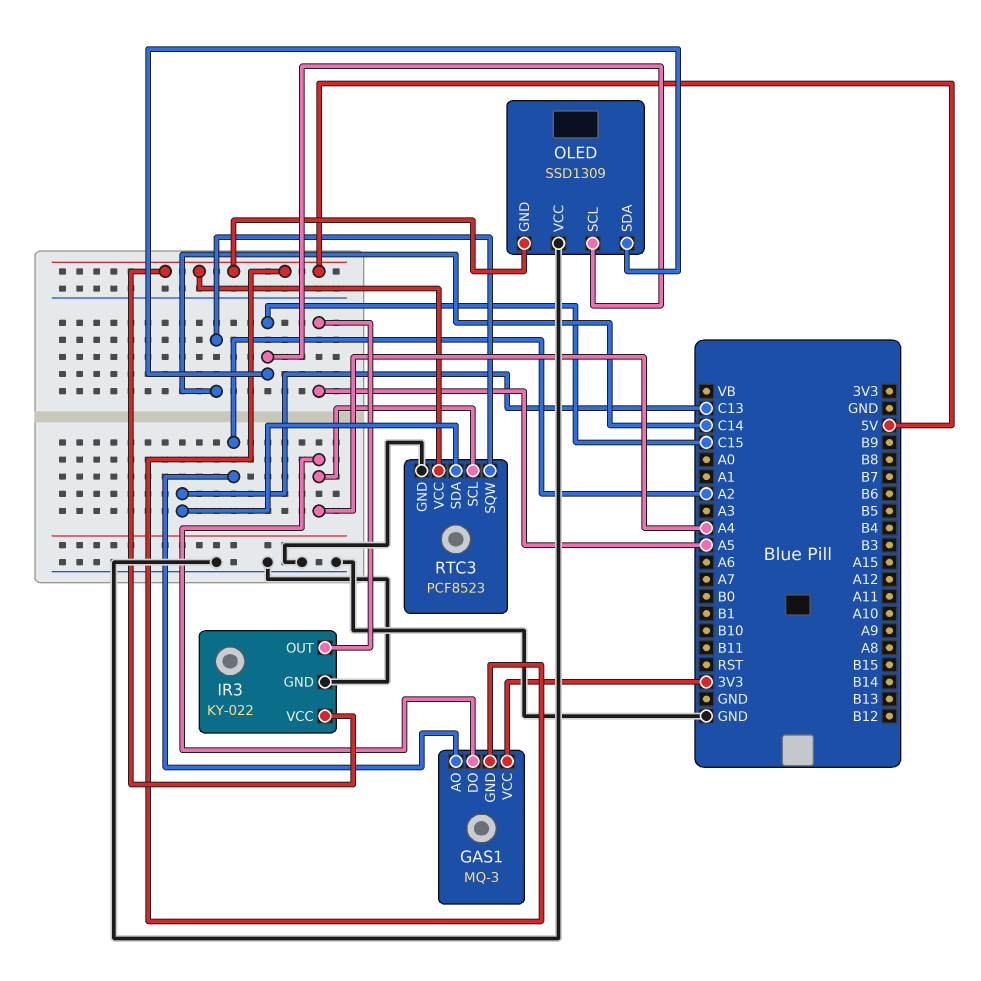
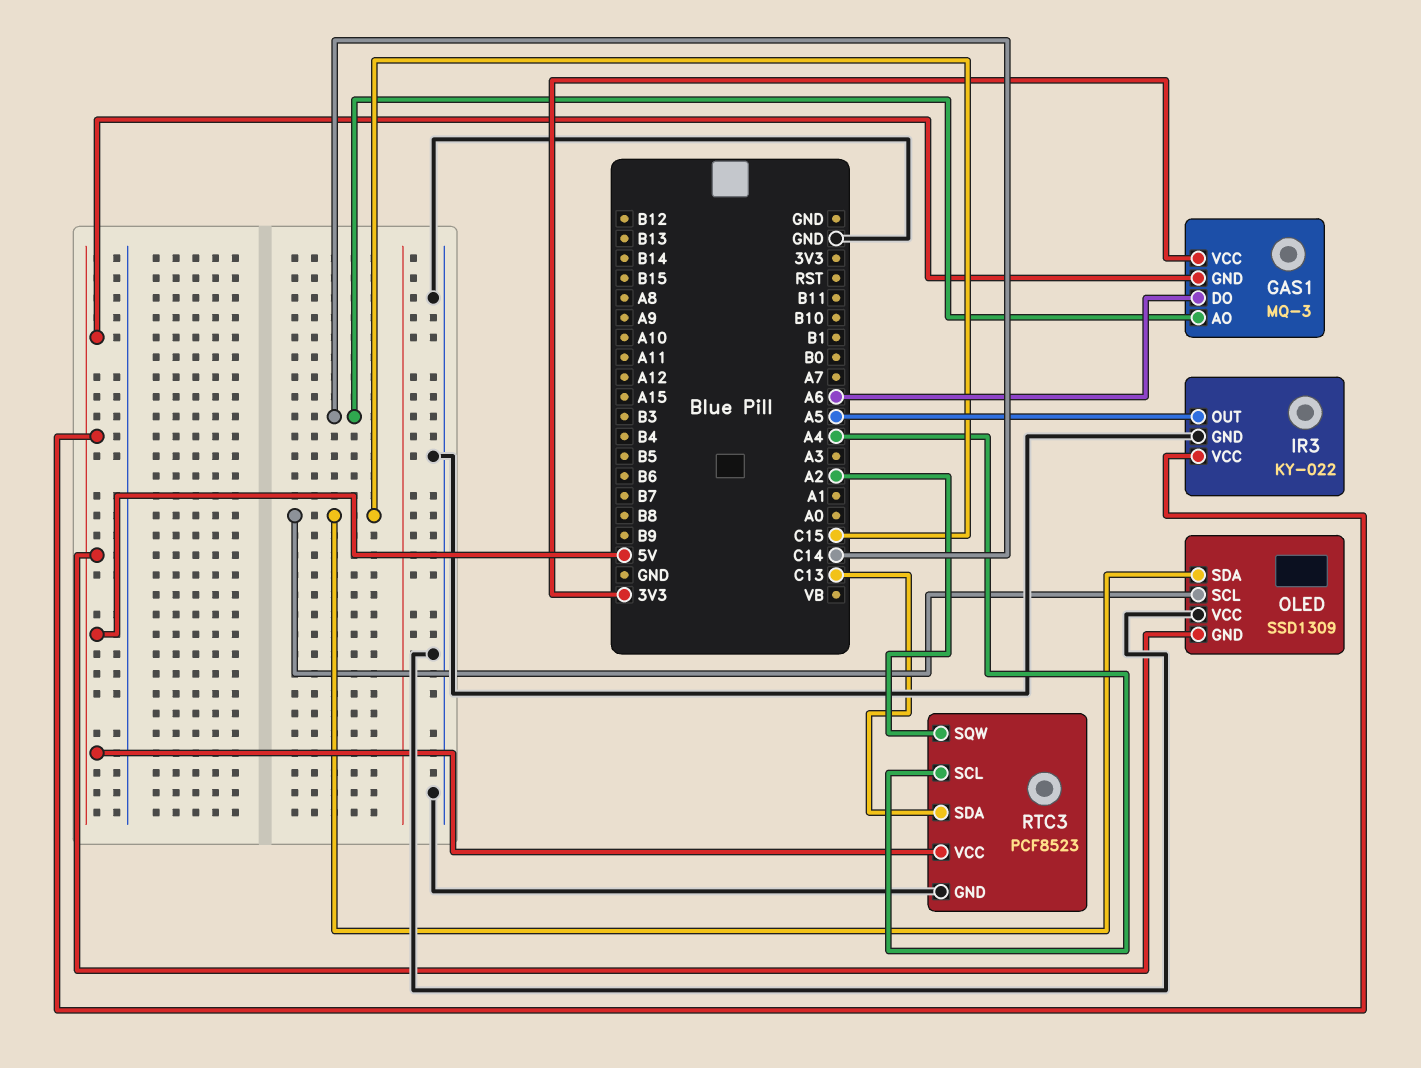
GAS1 pin AO: A2 -> C14
GAS1 pin DO: A4 -> A6
RTC3 pin SQW: C14 -> A2

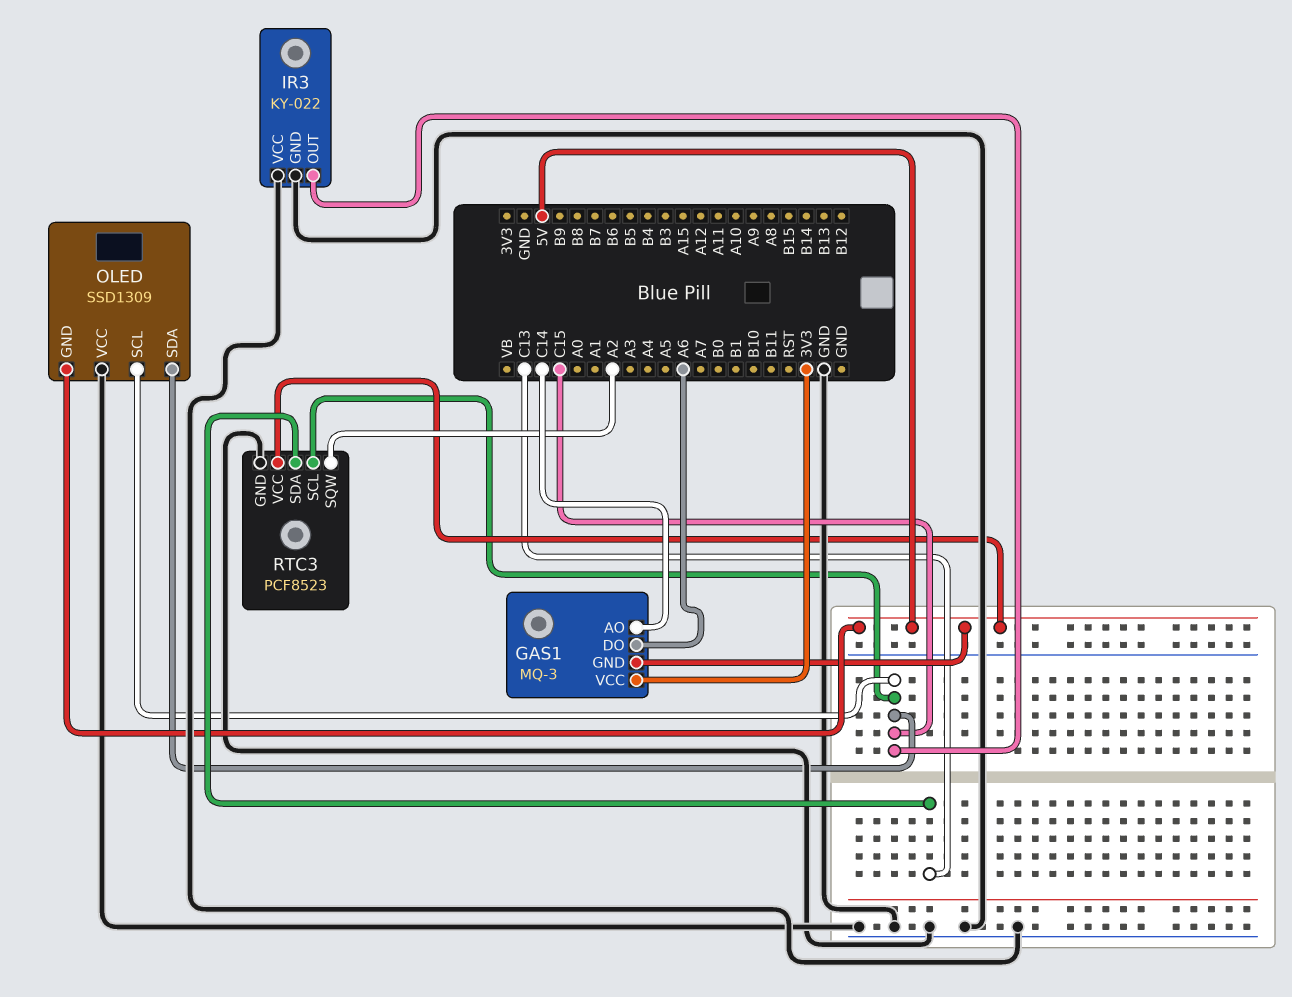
IR3 pin OUT: A5 -> C15
IR3 pin VCC: 5V -> GND
RTC3 pin SCL: A4 -> C15

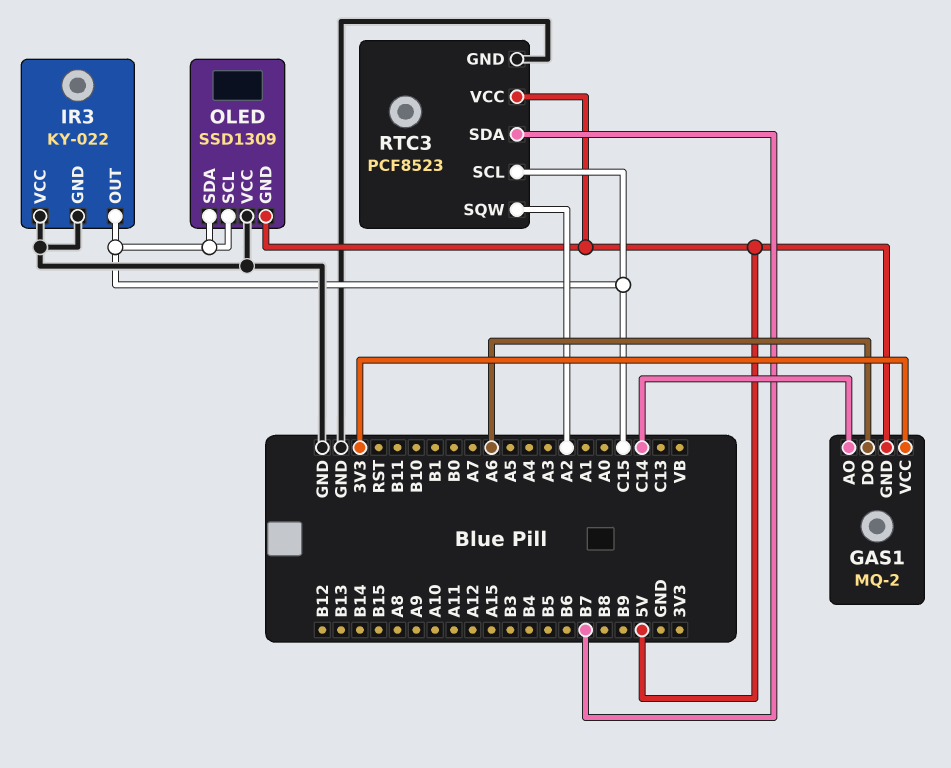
GAS1: MQ-3 -> MQ-2
RTC3 pin SDA: C13 -> B7

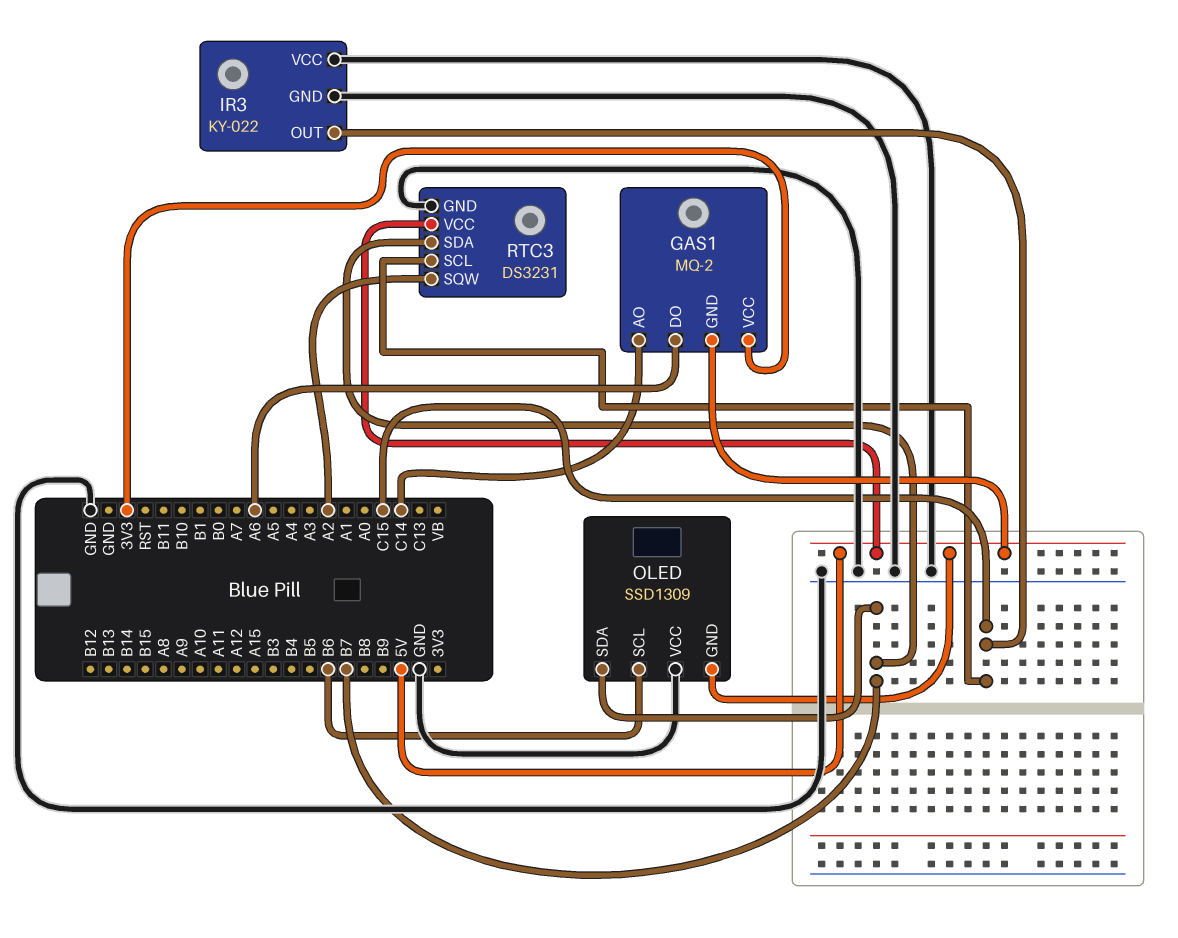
OLED pin SCL: C15 -> B6
OLED pin SDA: C15 -> B7
RTC3: PCF8523 -> DS3231

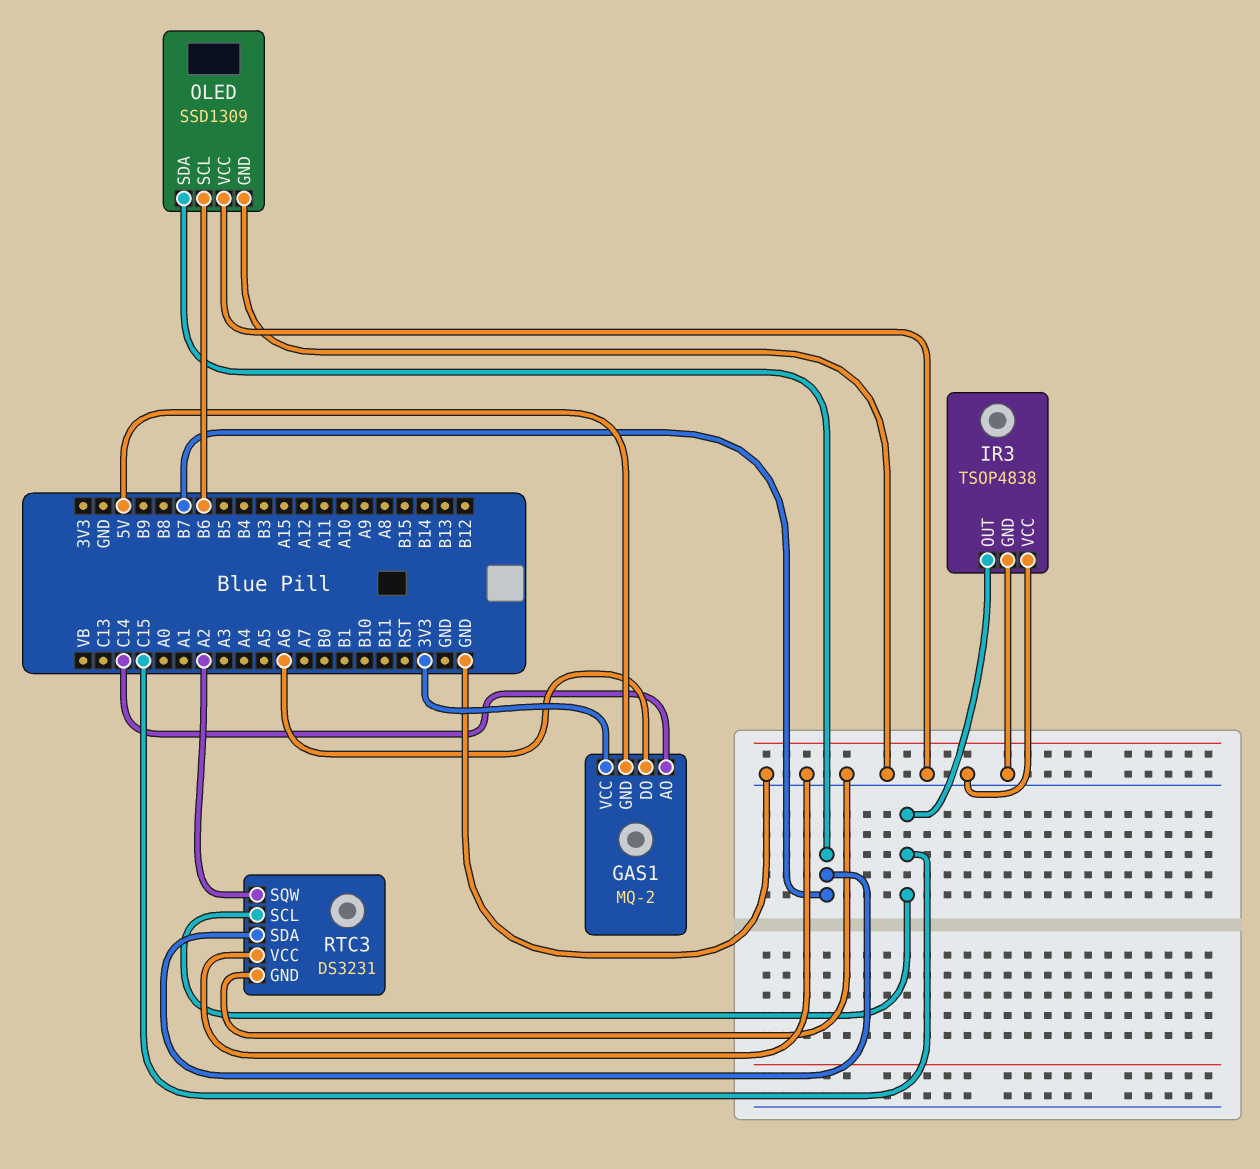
IR3: KY-022 -> TSOP4838
OLED pin GND: 5V -> GND
RTC3 pin VCC: 5V -> GND

